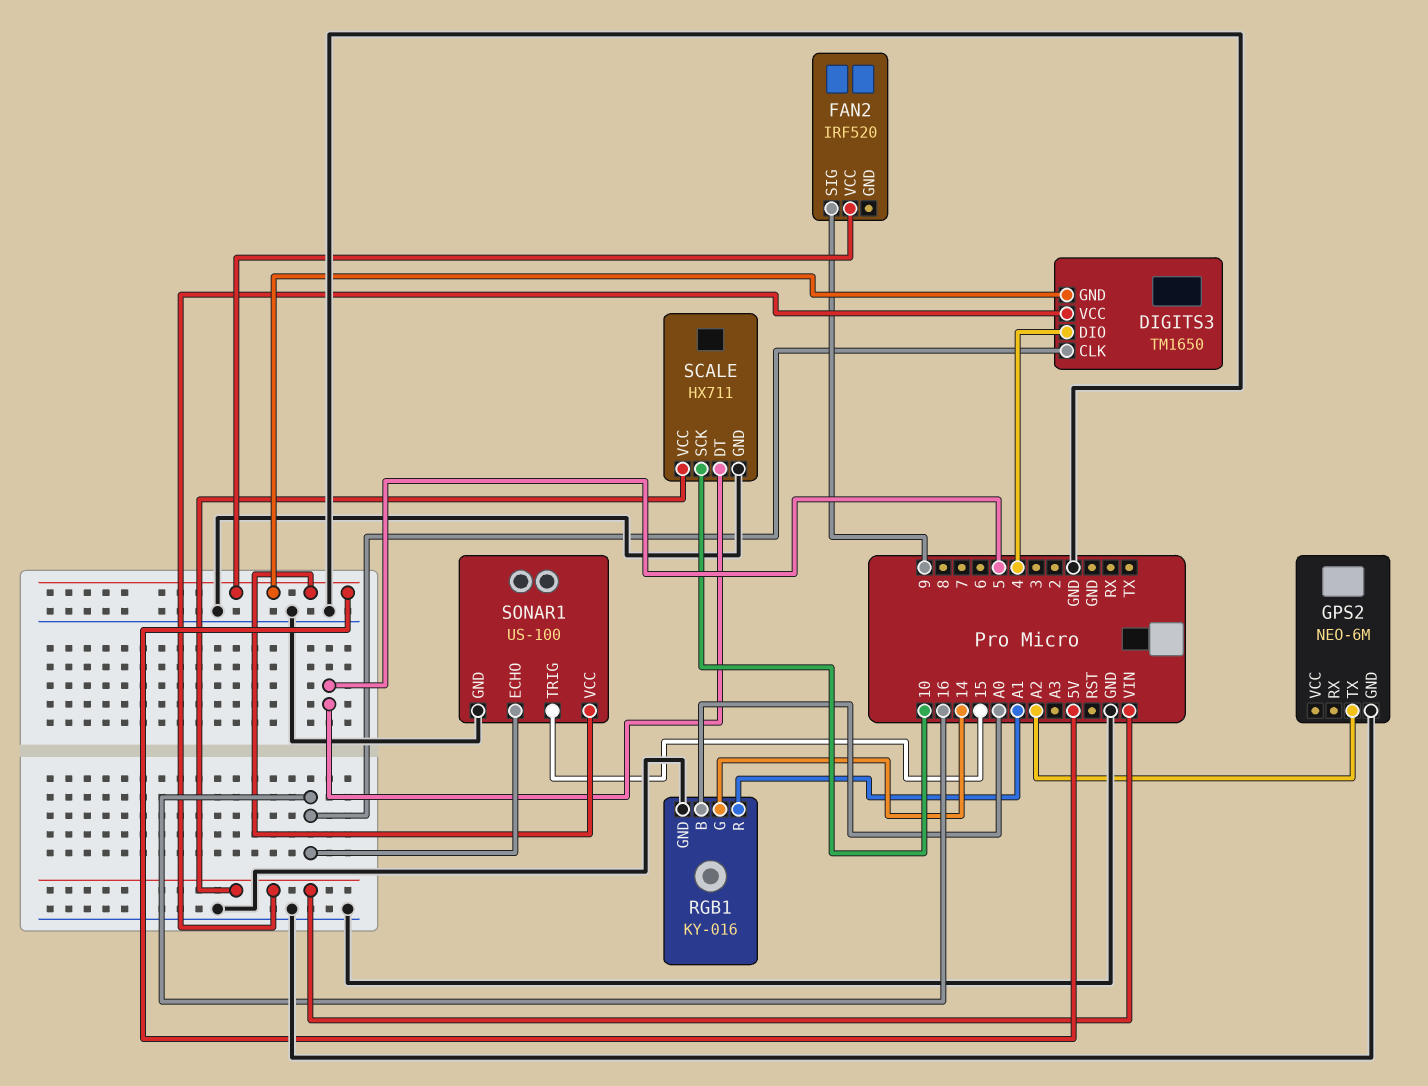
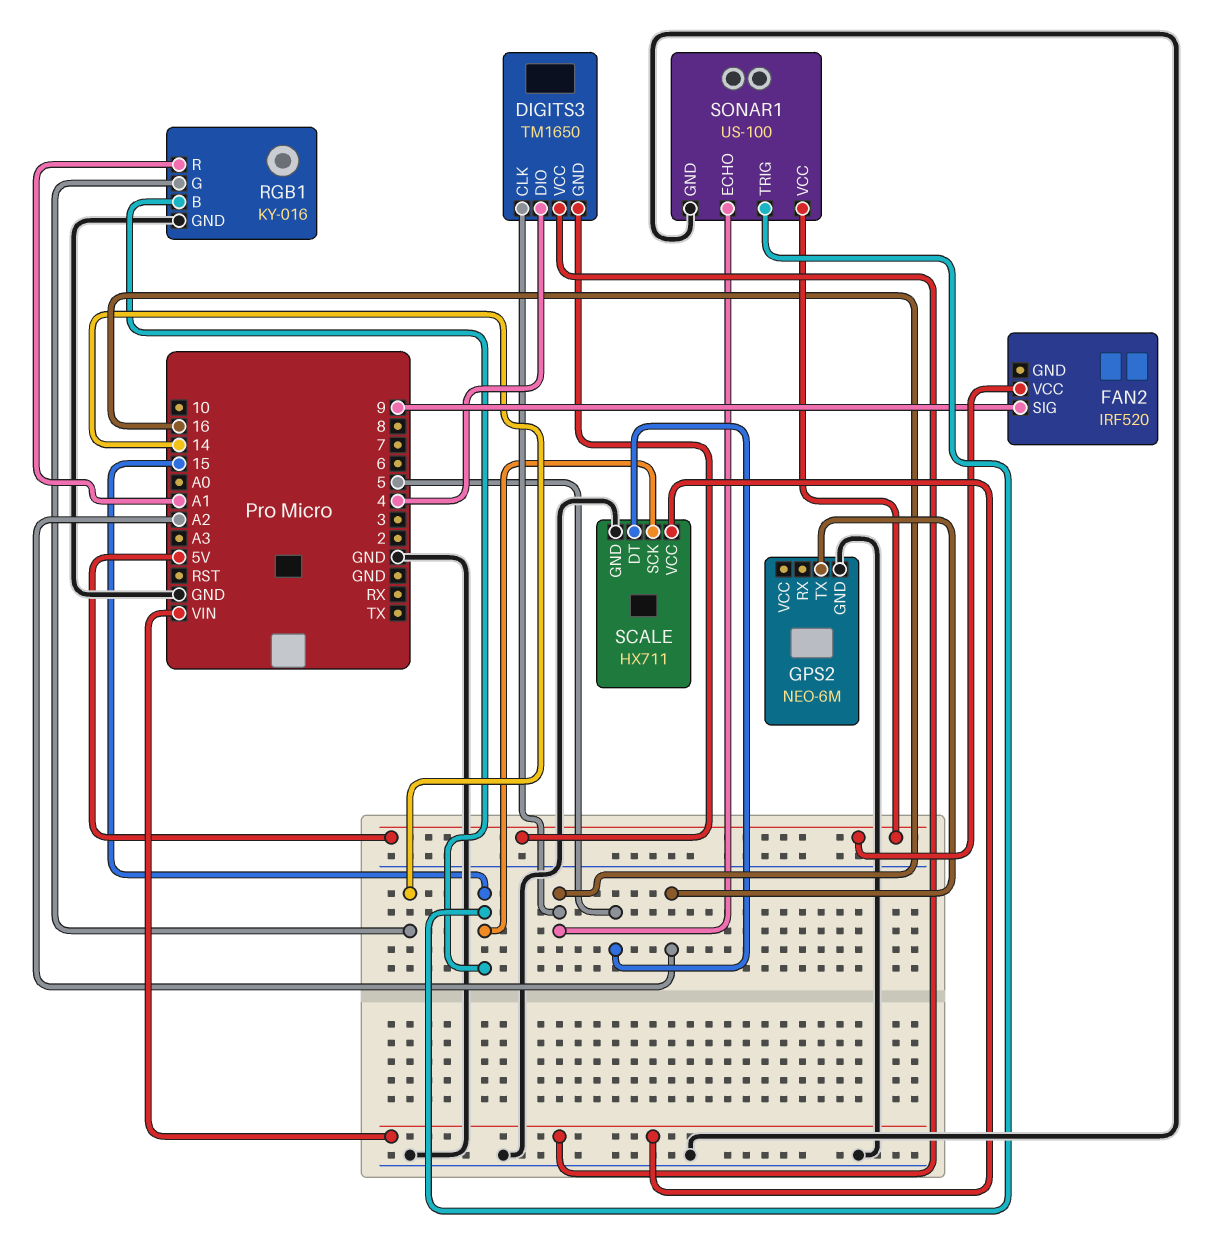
RGB1 pin B: A0 -> 15
SCALE pin SCK: 10 -> 15

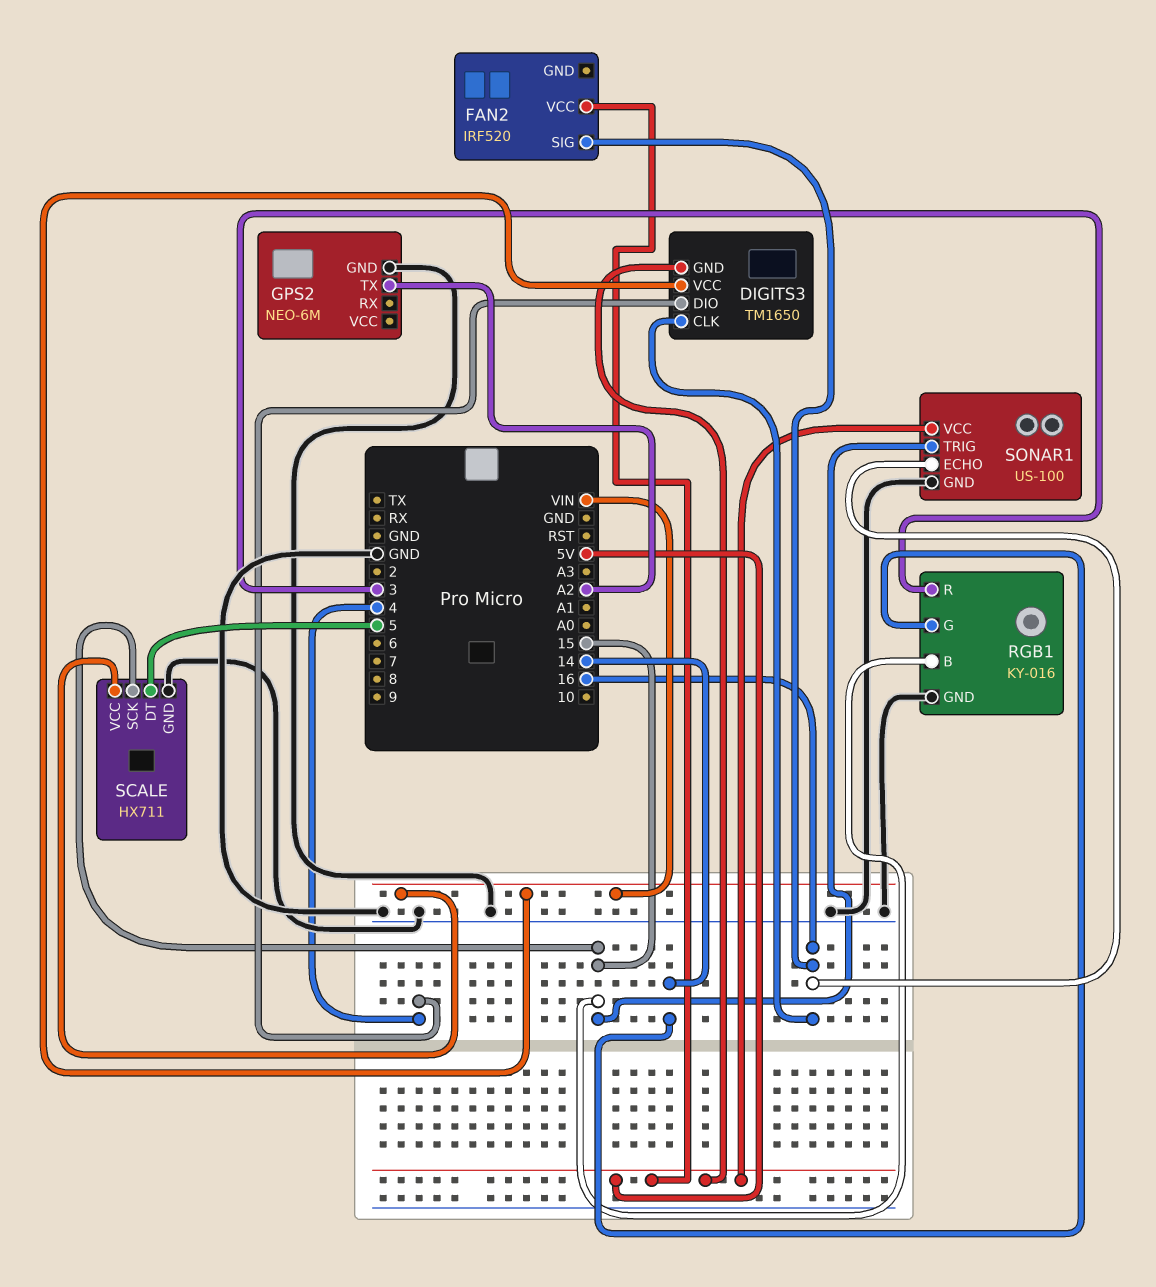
FAN2 pin SIG: 9 -> 16
RGB1 pin R: A1 -> 3

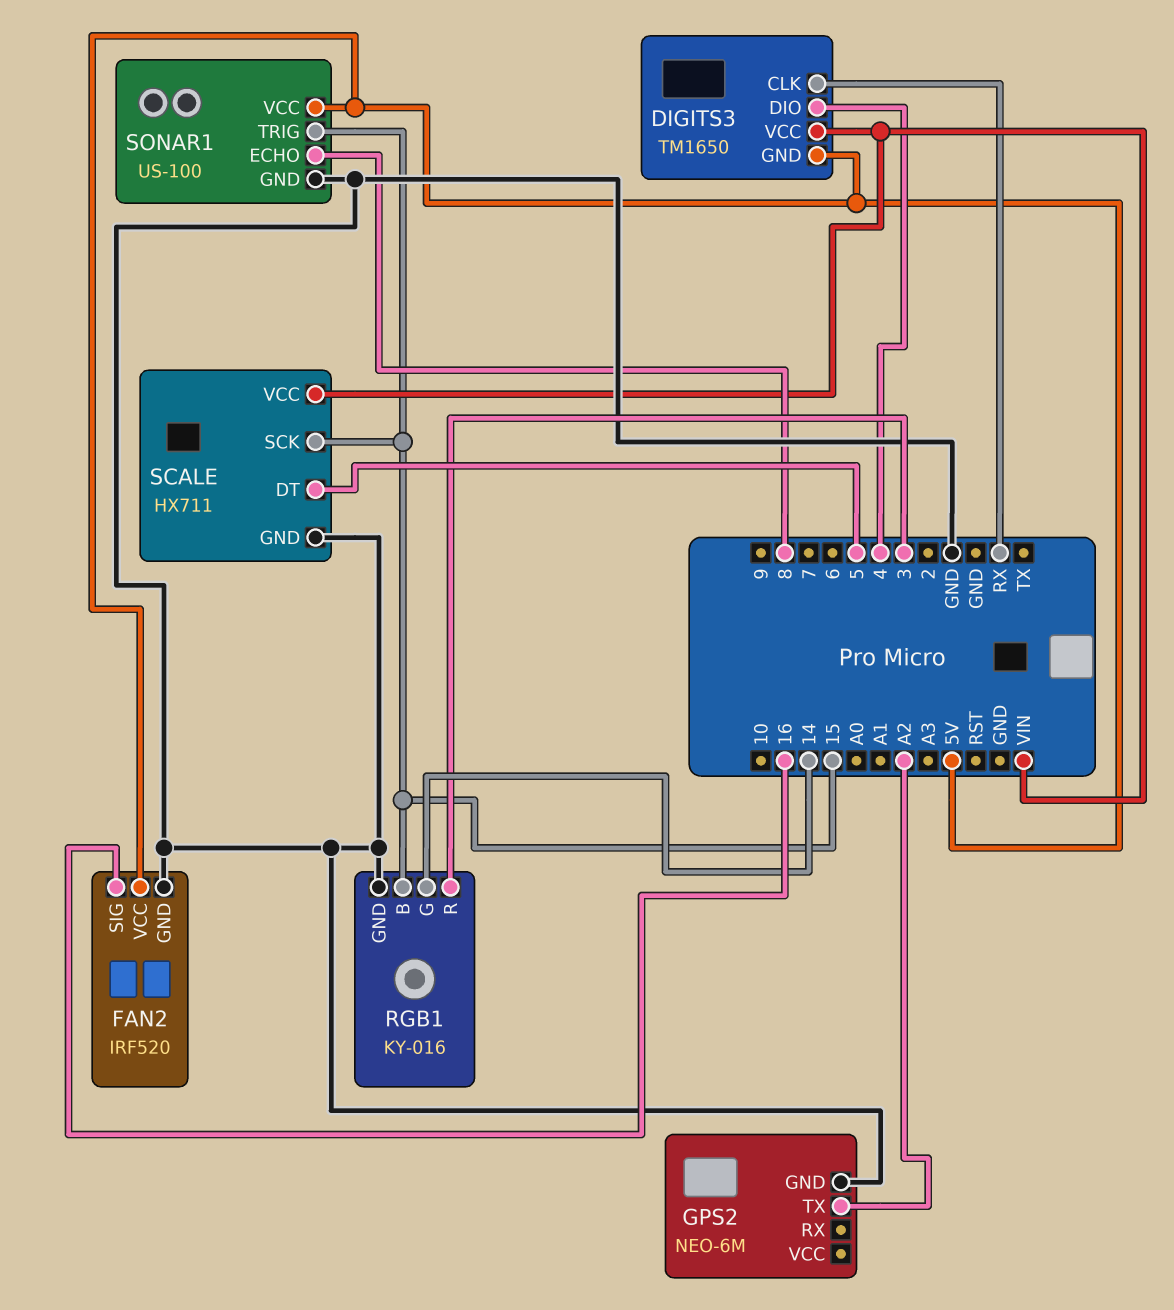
DIGITS3 pin CLK: 16 -> RX
FAN2 pin GND: none -> GND
SONAR1 pin ECHO: 16 -> 8

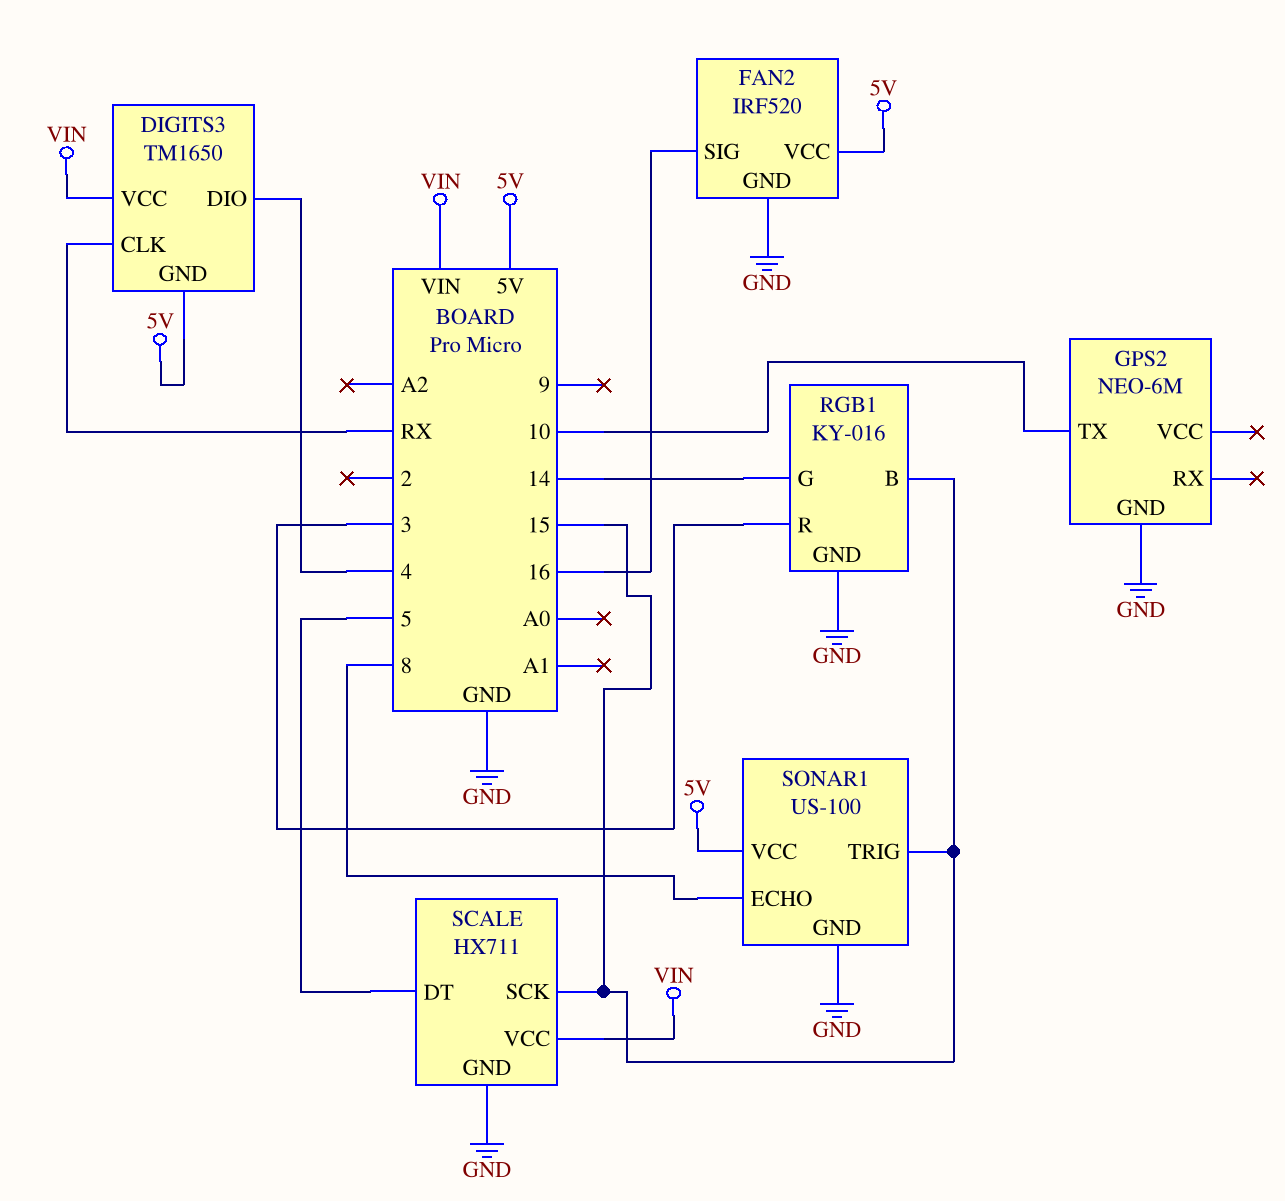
GPS2 pin TX: A2 -> 10

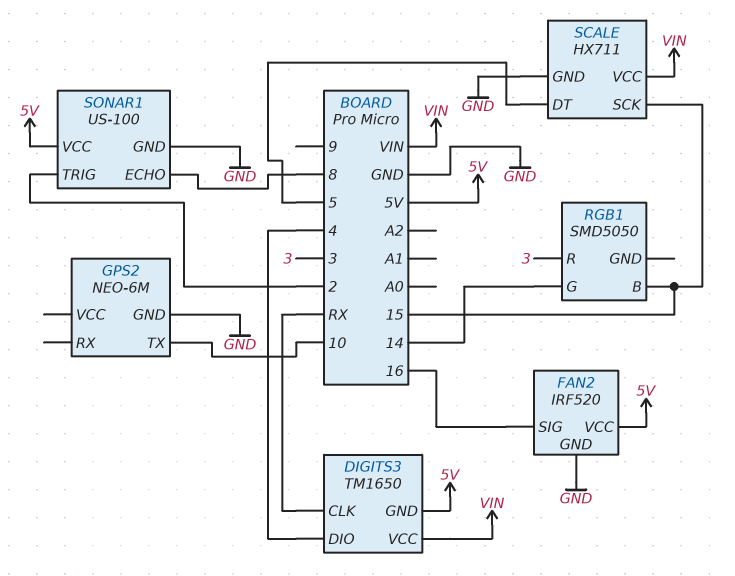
RGB1: KY-016 -> SMD5050
RGB1 pin GND: GND -> none
SONAR1 pin TRIG: 15 -> 2

